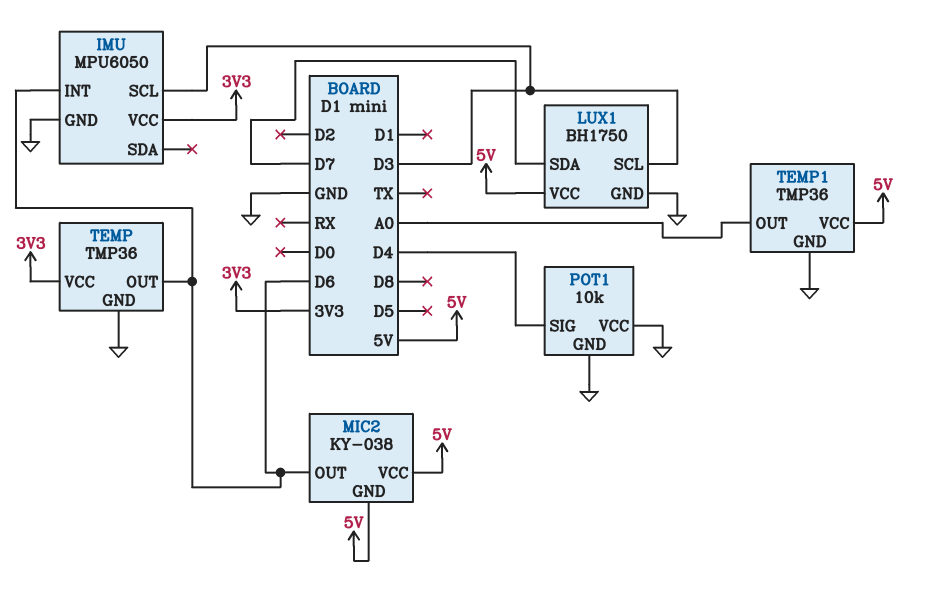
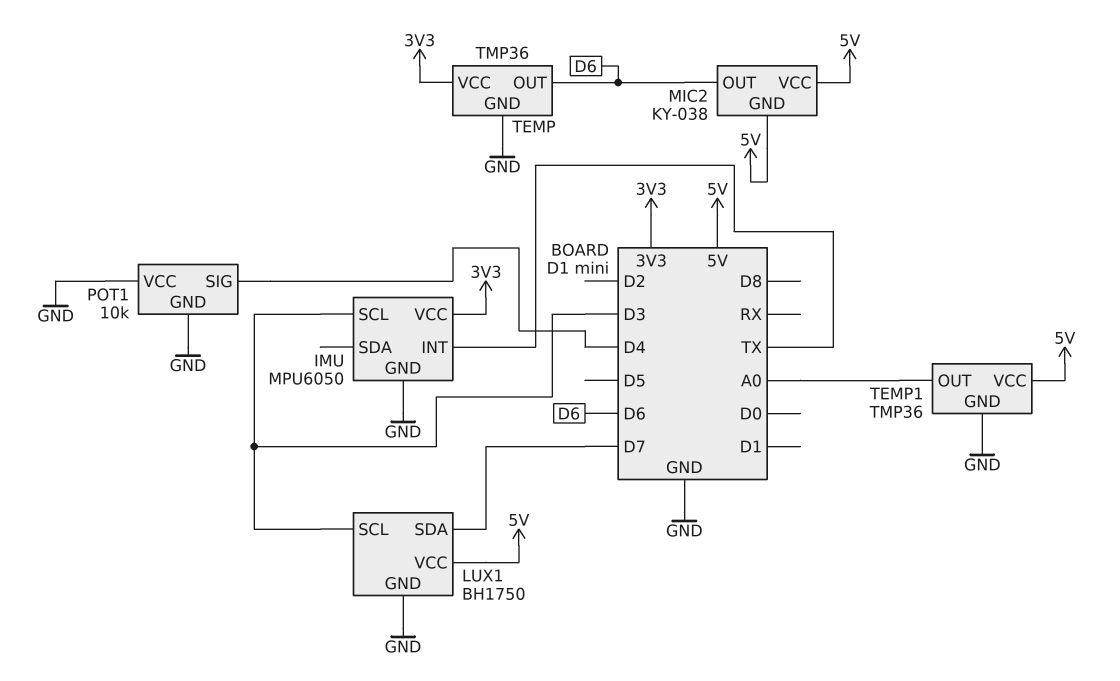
IMU pin INT: D6 -> TX

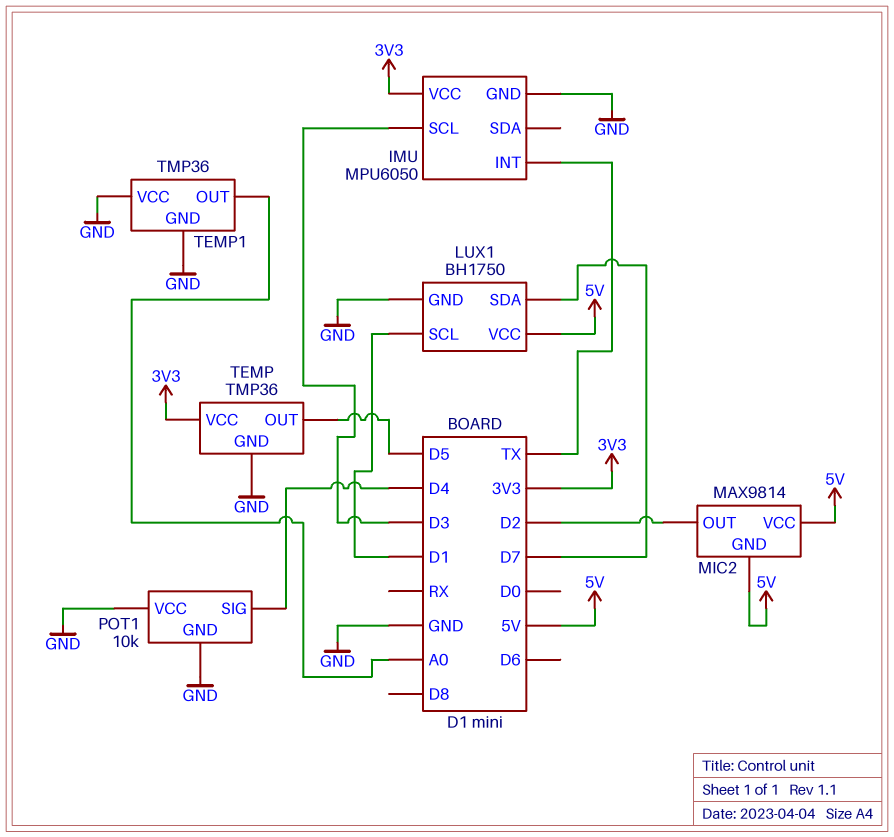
LUX1 pin SCL: D3 -> D1
MIC2: KY-038 -> MAX9814
MIC2 pin OUT: D6 -> D2
TEMP pin OUT: D6 -> D5
TEMP1 pin VCC: 5V -> GND

